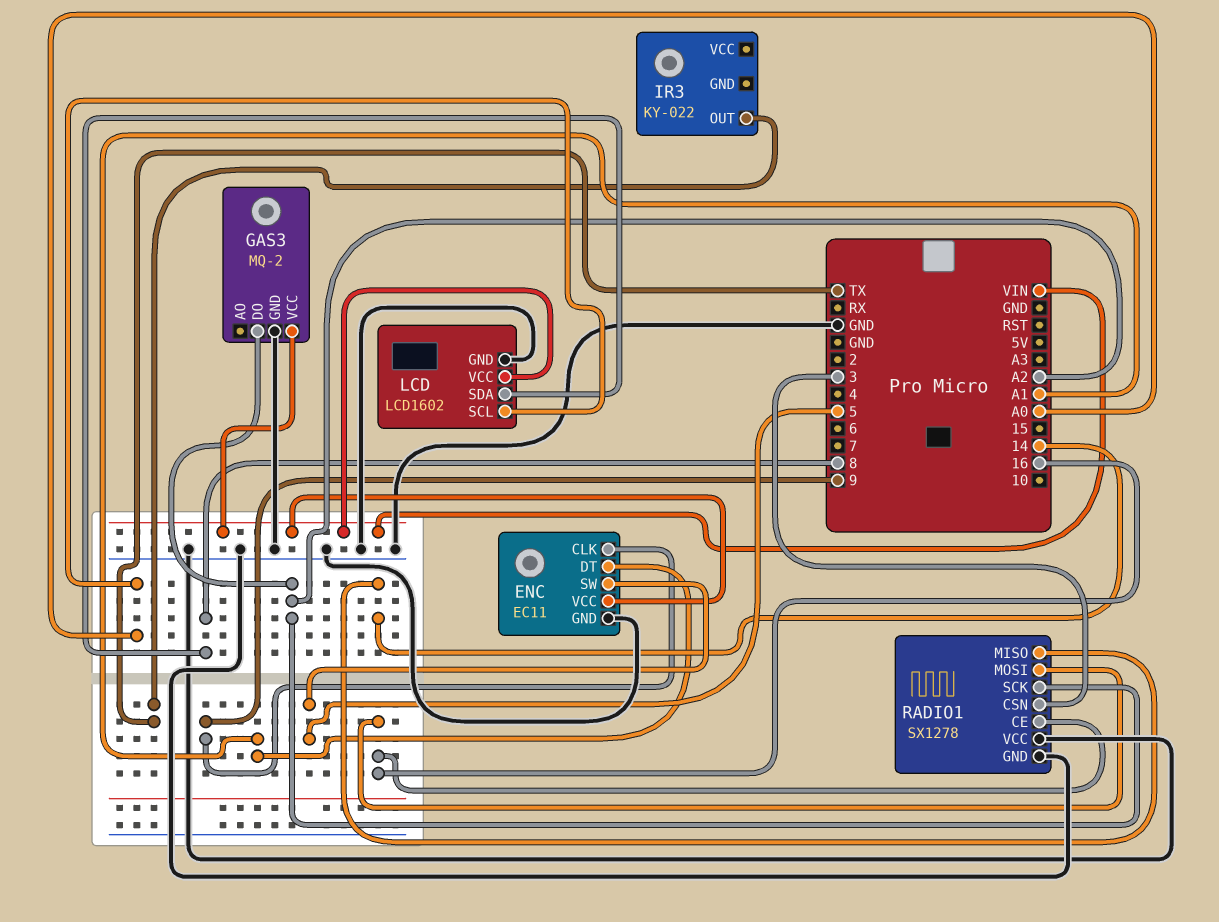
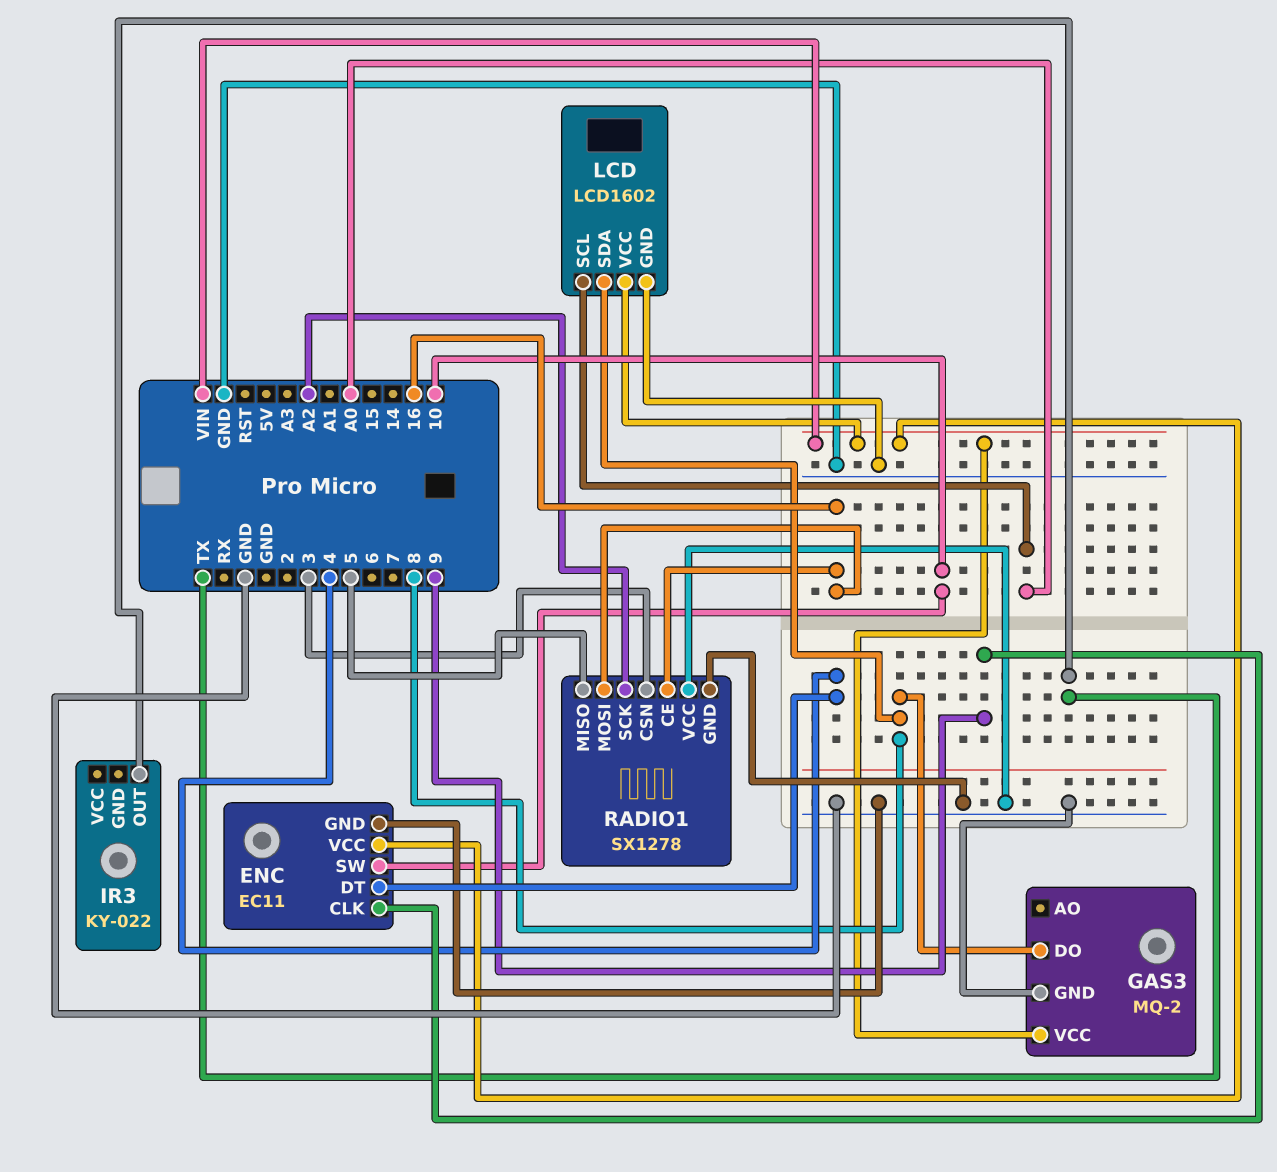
ENC pin DT: A1 -> 4
ENC pin SW: 5 -> 10
GAS3 pin DO: A2 -> 8
RADIO1 pin MISO: 14 -> 5

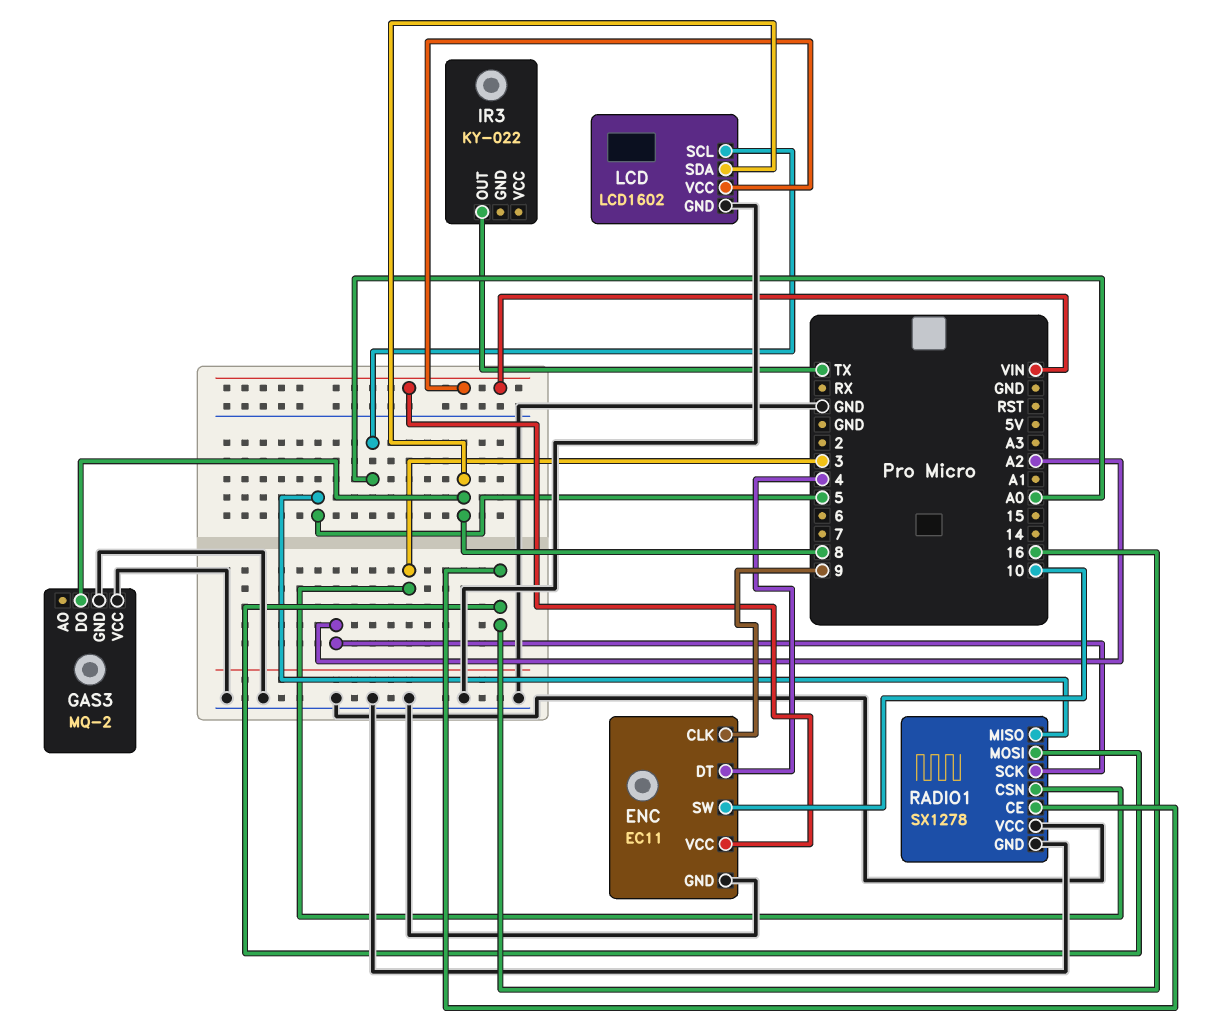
GAS3 pin VCC: VIN -> GND

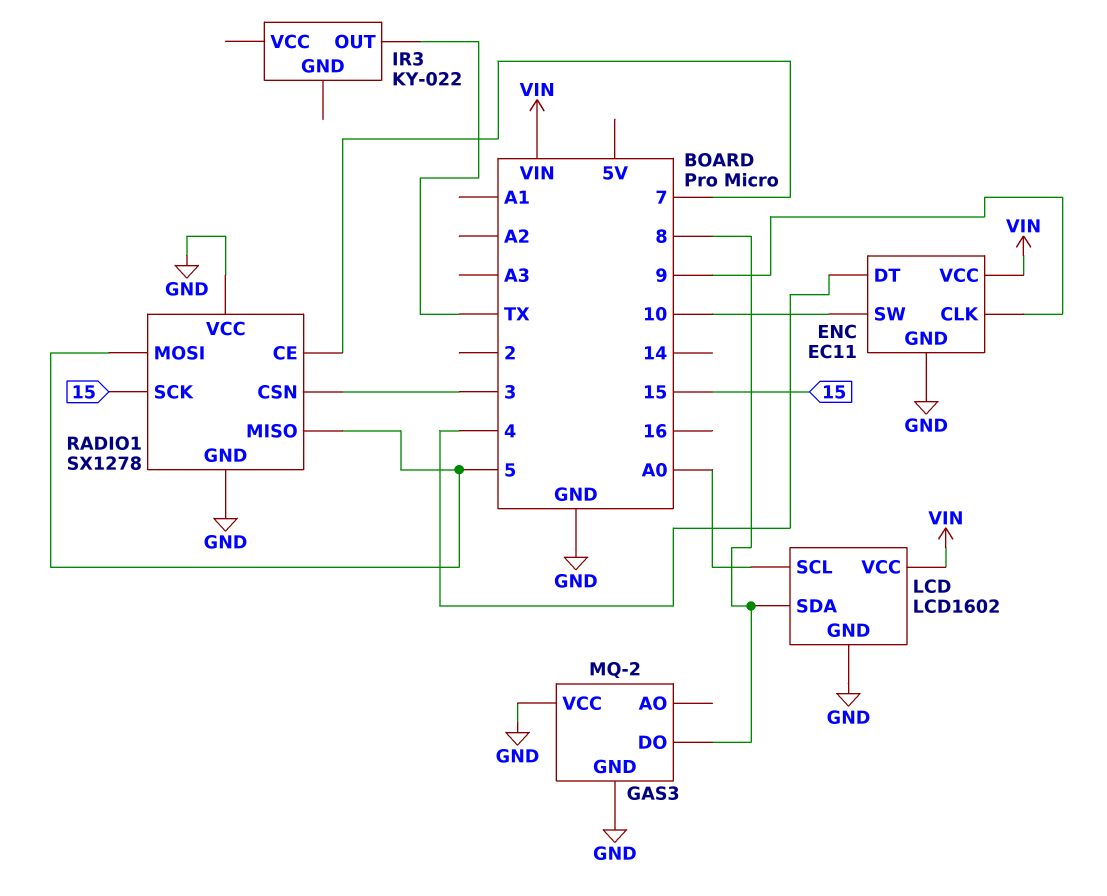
RADIO1 pin CE: 16 -> 7
RADIO1 pin MOSI: 16 -> 5
RADIO1 pin SCK: A2 -> 15

